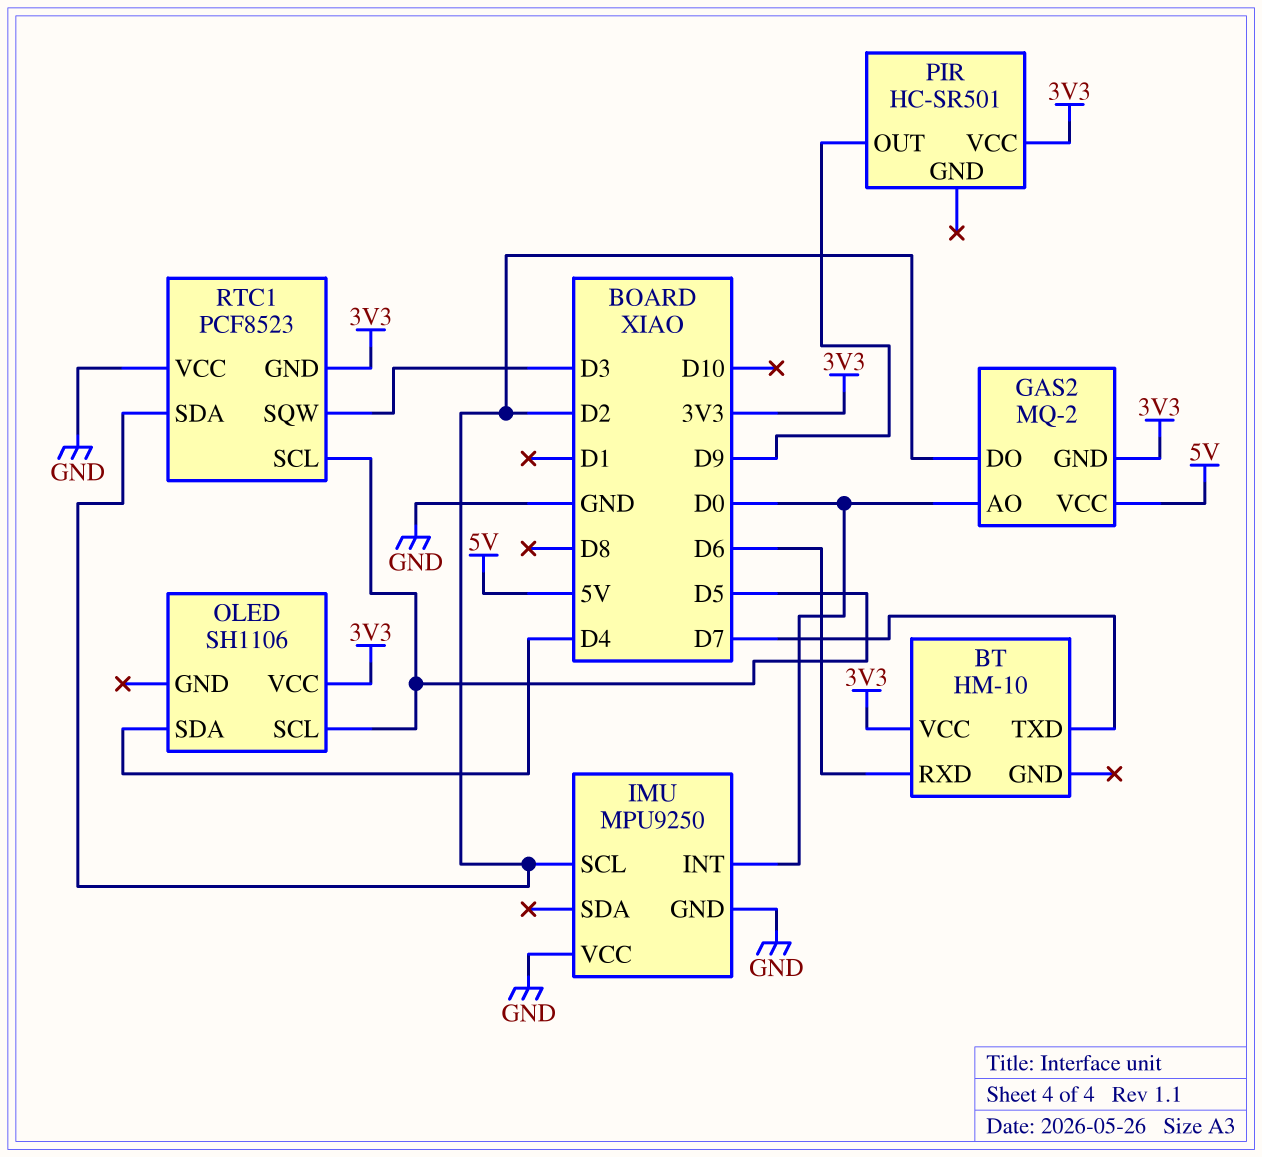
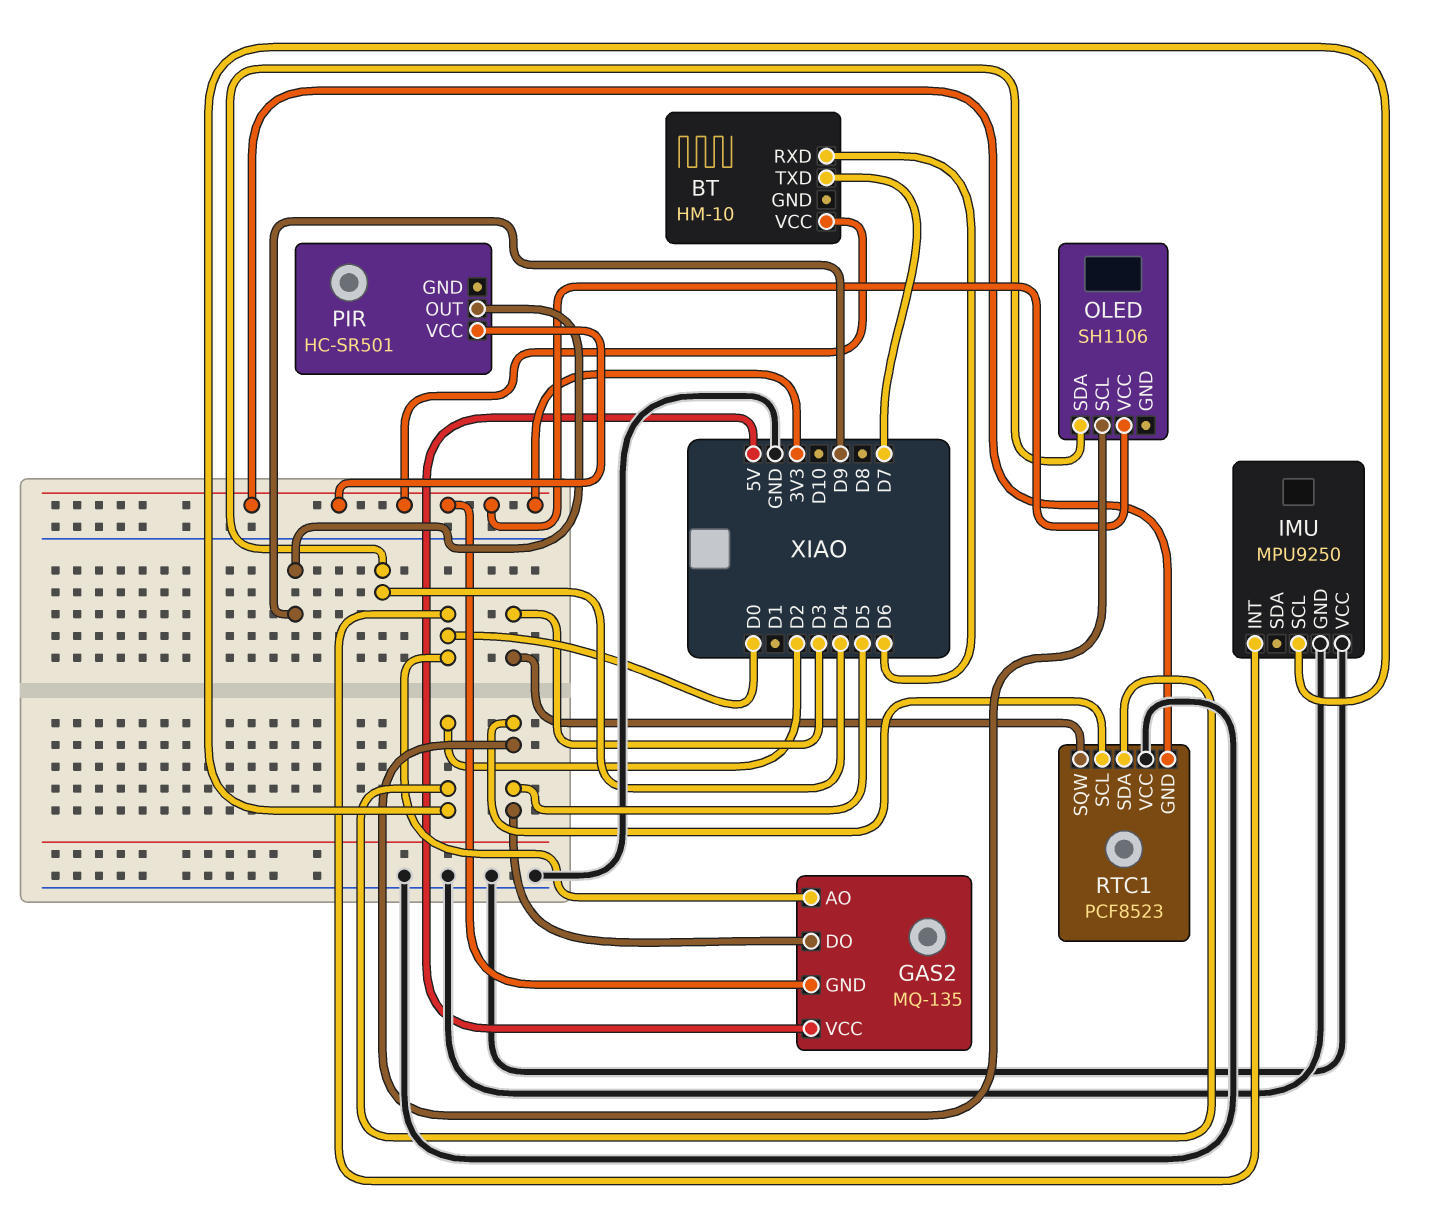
GAS2: MQ-2 -> MQ-135
GAS2 pin DO: D2 -> D5

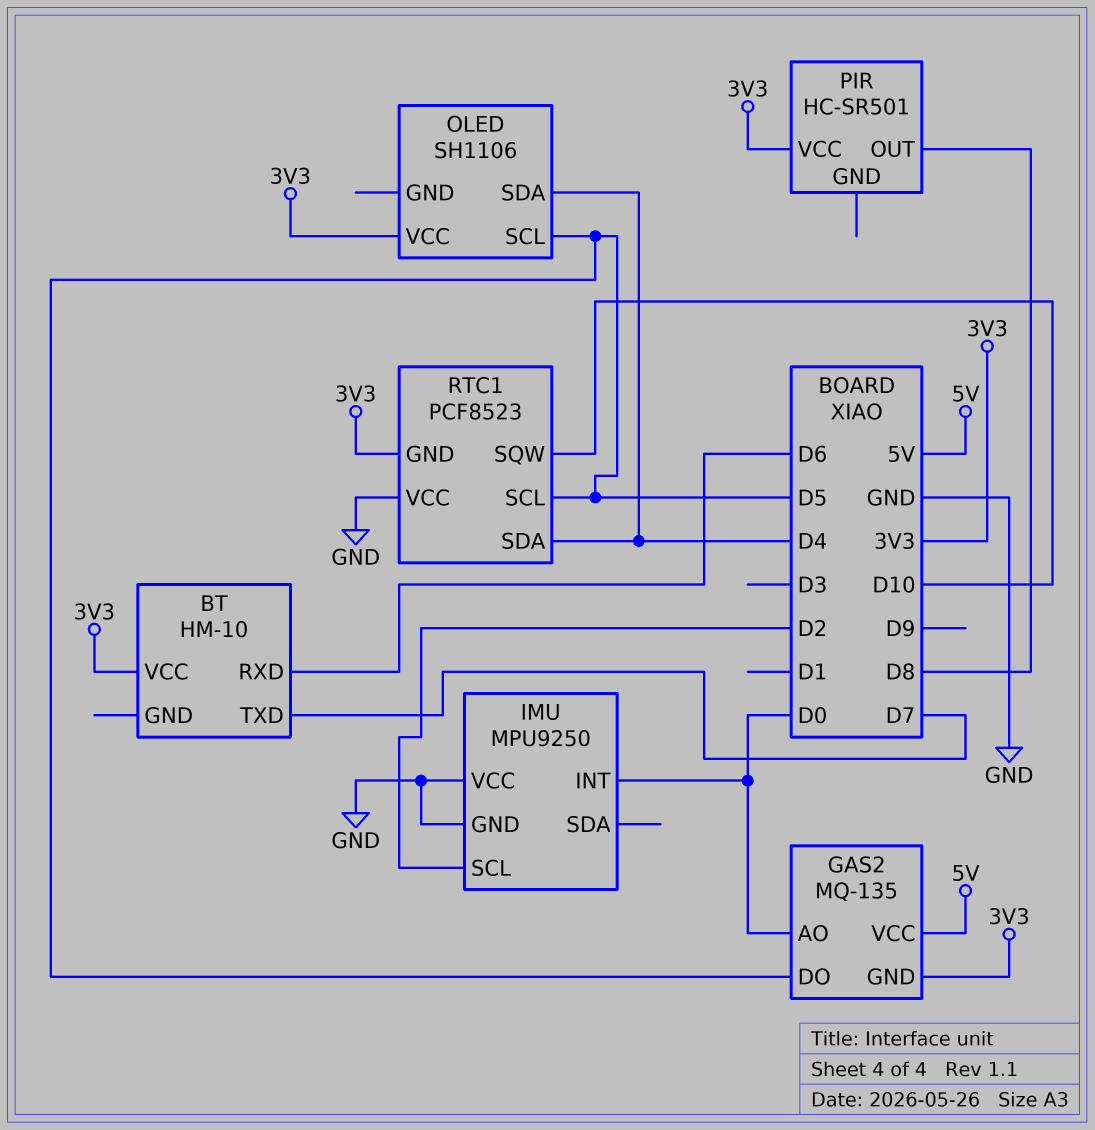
PIR pin OUT: D9 -> D8
RTC1 pin SDA: D2 -> D4
RTC1 pin SQW: D3 -> D10

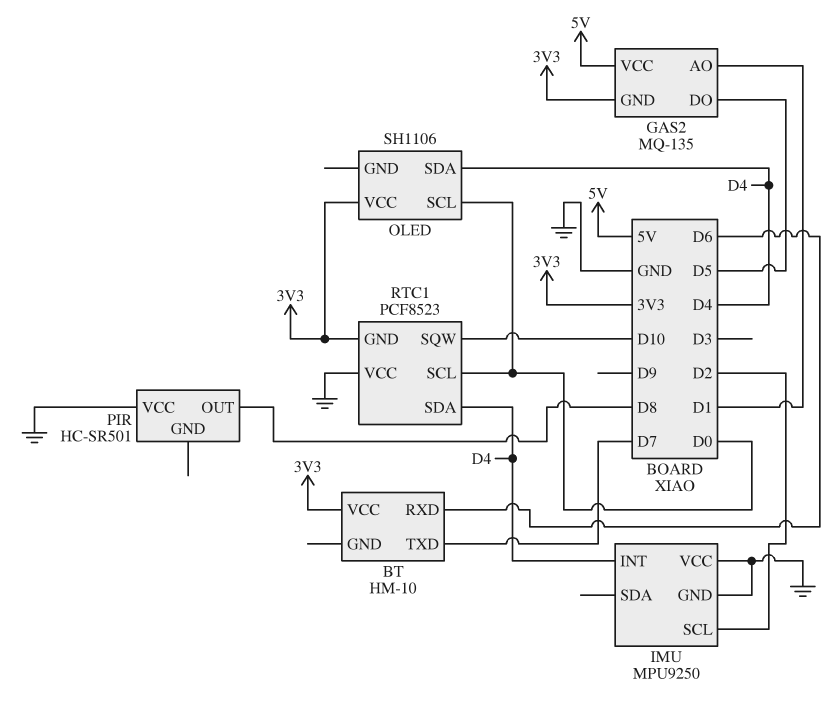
GAS2 pin AO: D0 -> D1
IMU pin INT: D0 -> D4
OLED pin SCL: D5 -> D0
PIR pin VCC: 3V3 -> GND
RTC1 pin SCL: D5 -> D0

